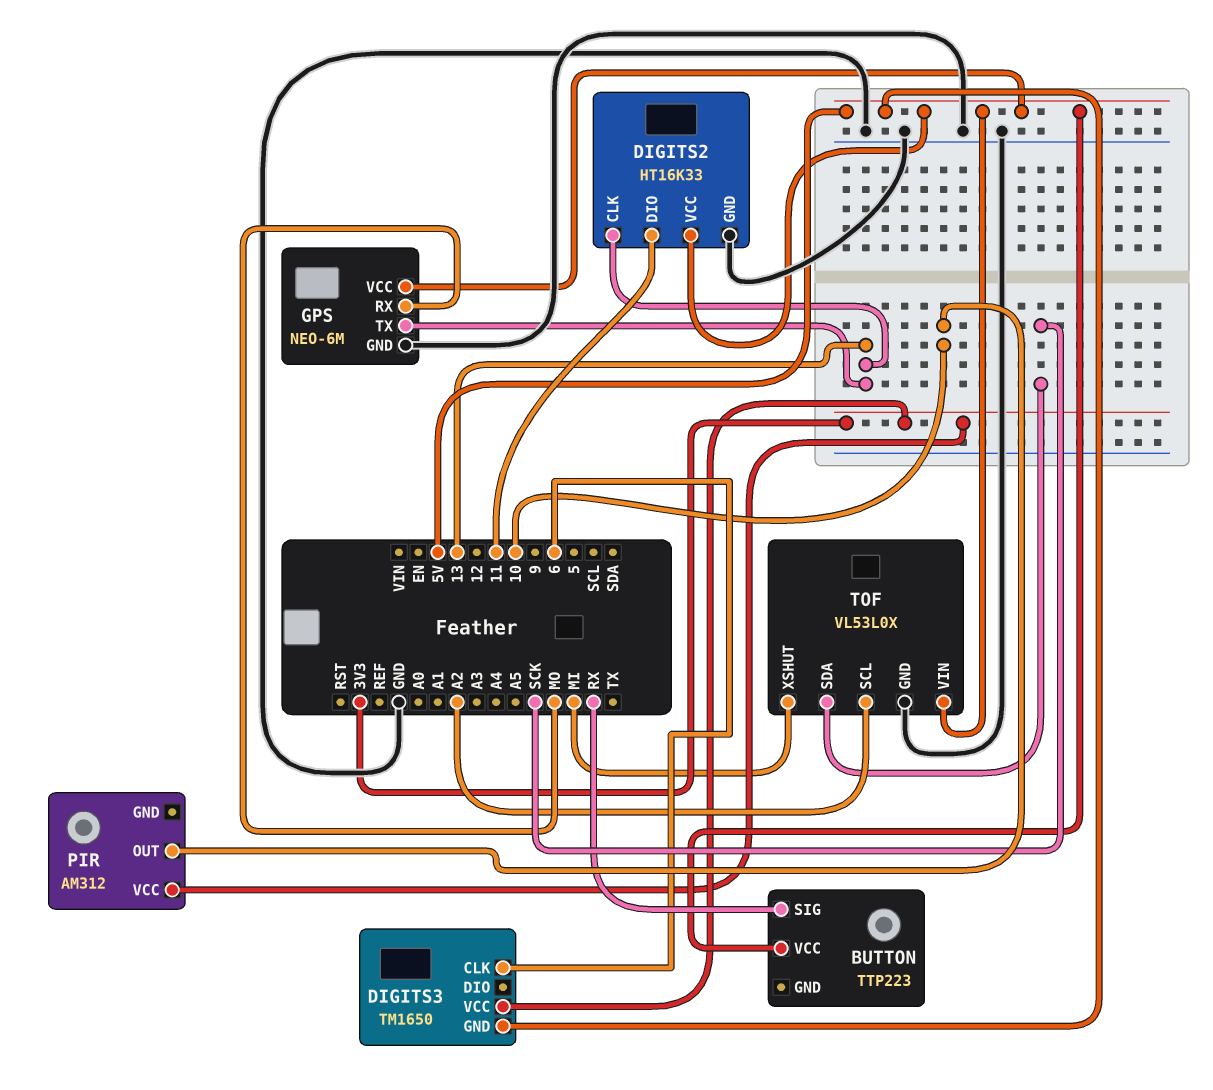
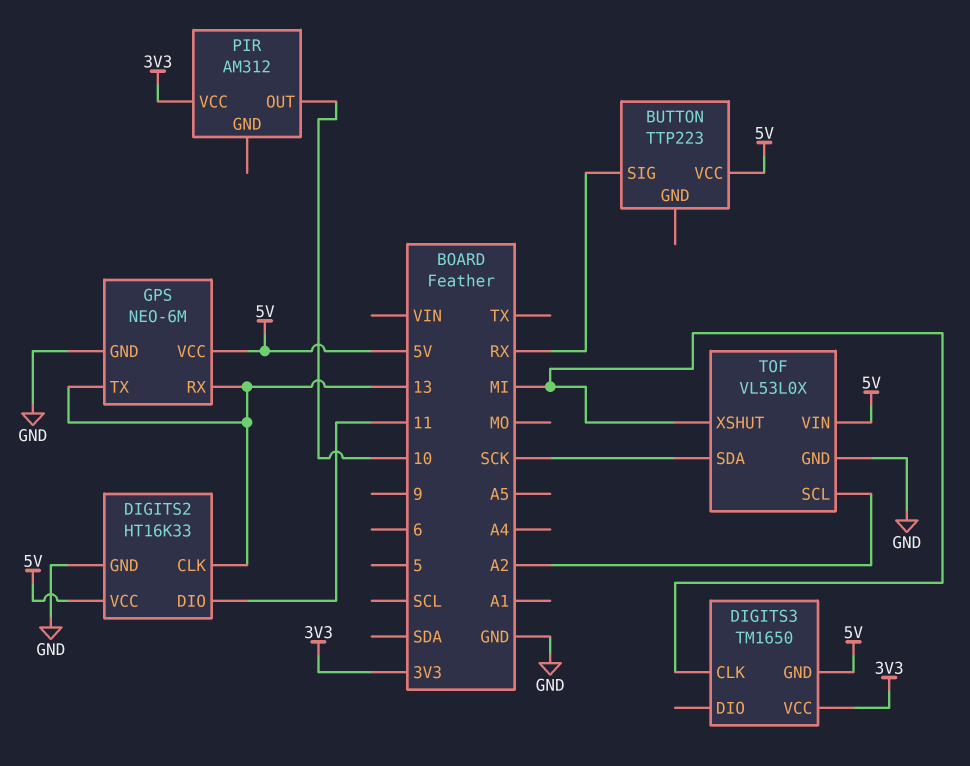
DIGITS3 pin CLK: 6 -> MI
GPS pin RX: MO -> 13

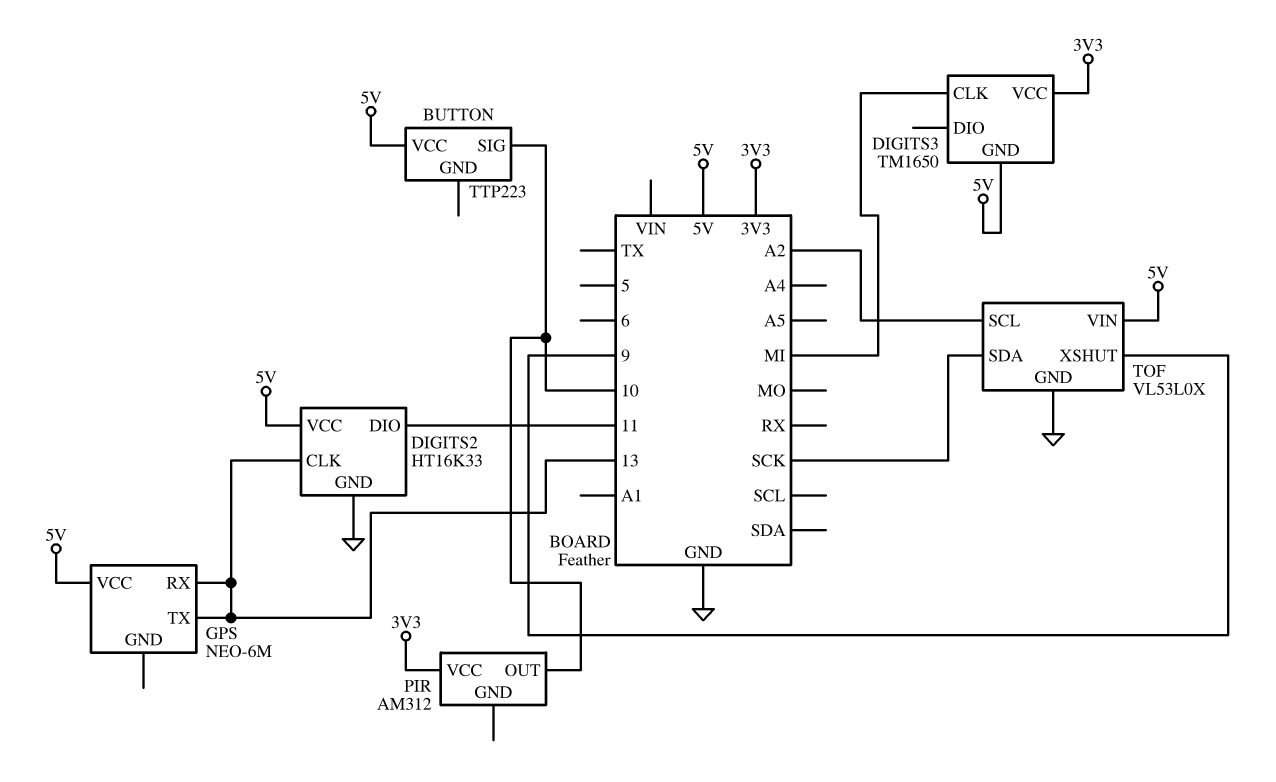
BUTTON pin SIG: RX -> 10
GPS pin GND: GND -> none
TOF pin XSHUT: MI -> 9

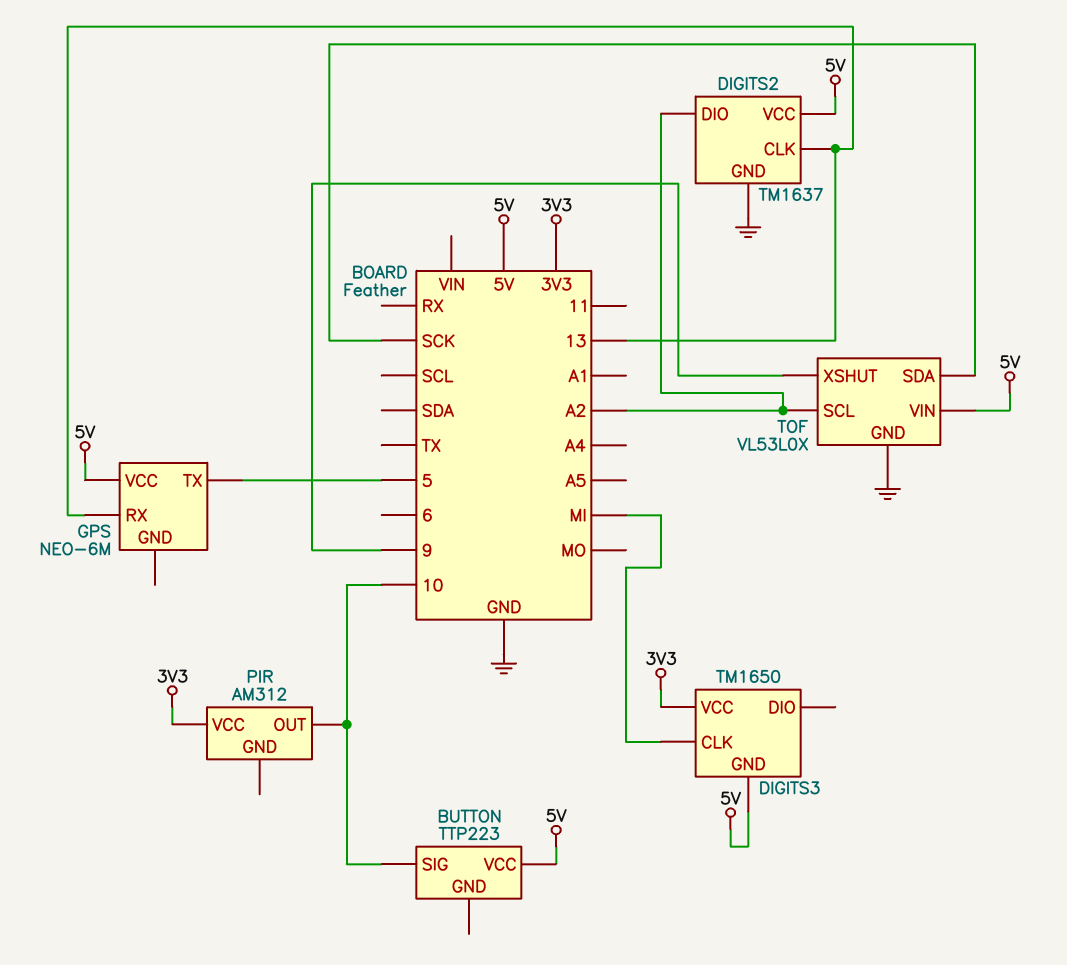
DIGITS2: HT16K33 -> TM1637
DIGITS2 pin DIO: 11 -> A2
GPS pin TX: 13 -> 5

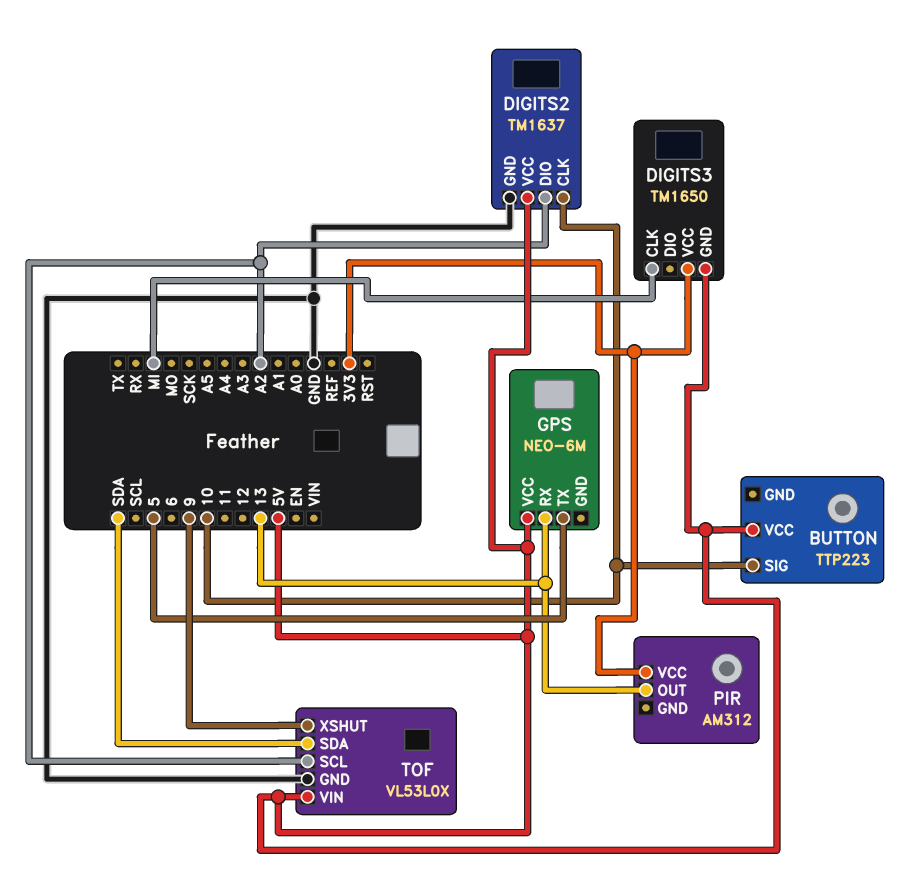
DIGITS2 pin CLK: 13 -> 10
PIR pin OUT: 10 -> 13
TOF pin SDA: SCK -> SDA

